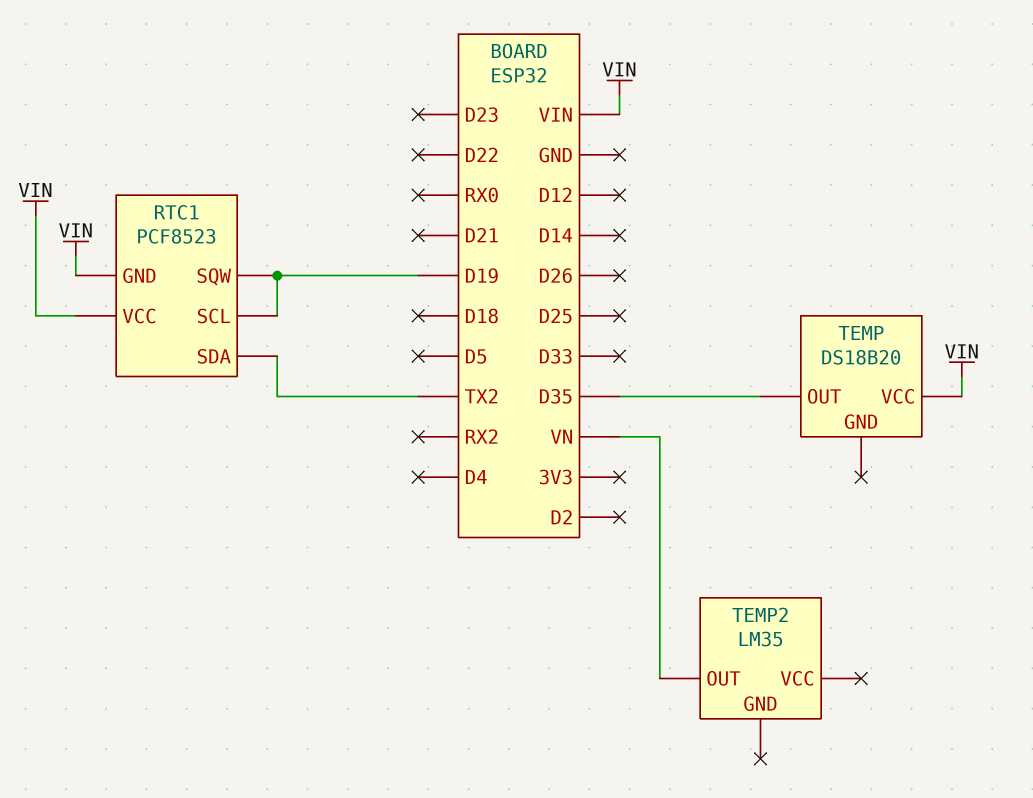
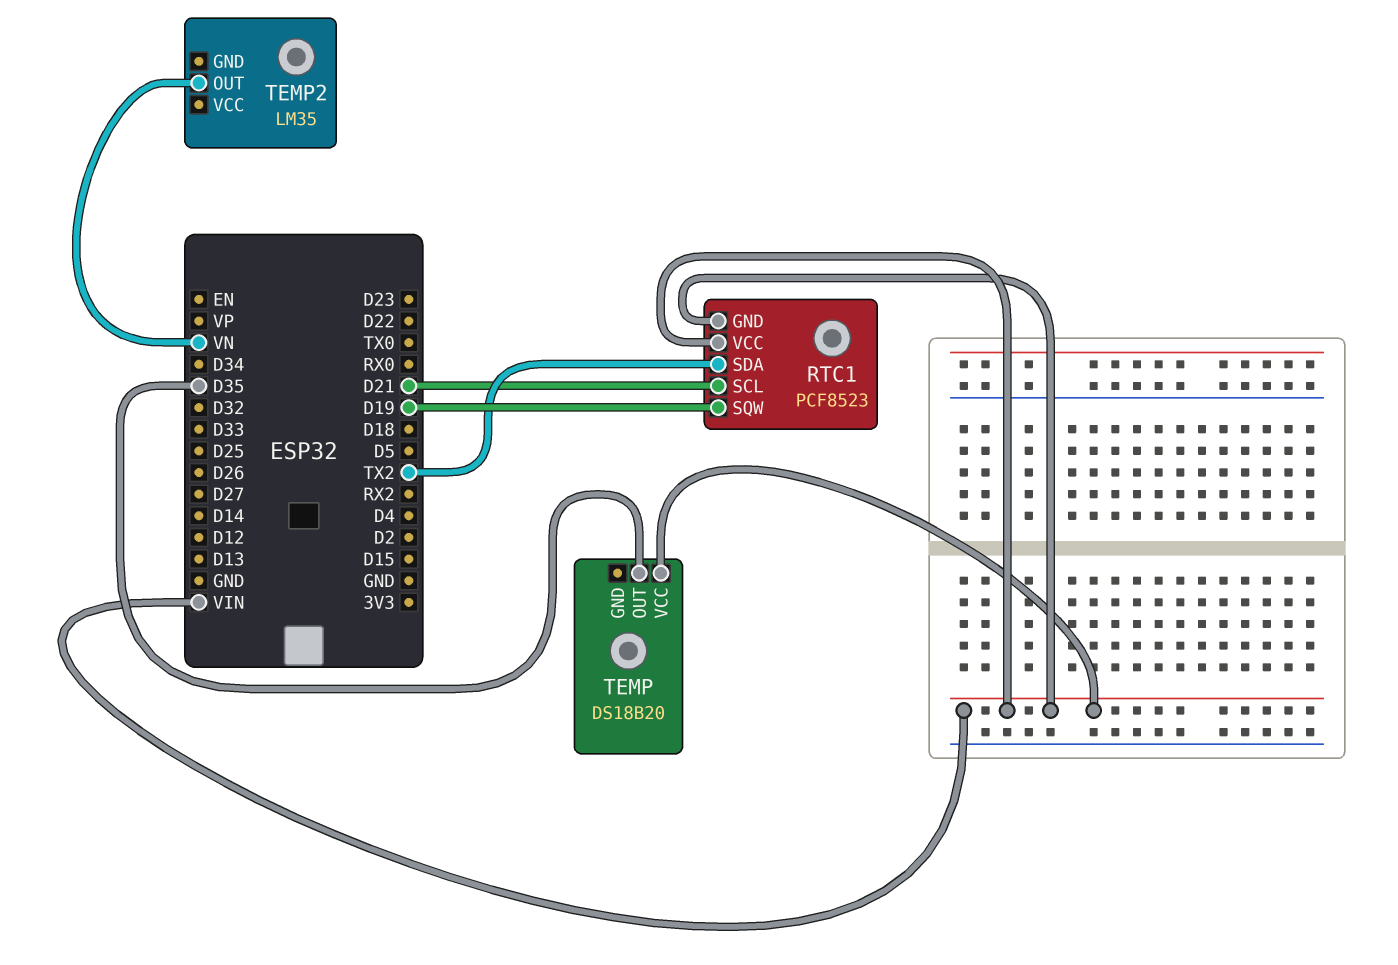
RTC1 pin SCL: D19 -> D21

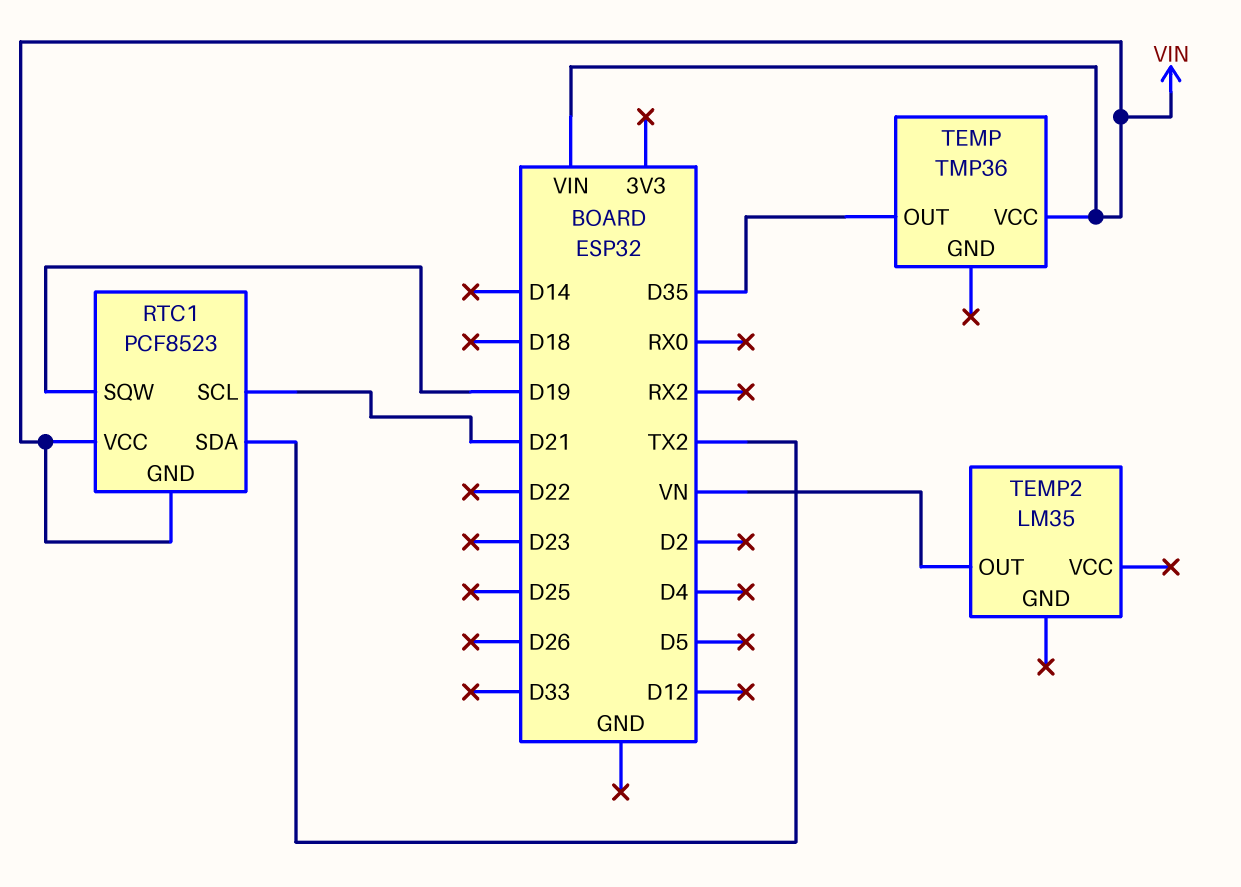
TEMP: DS18B20 -> TMP36

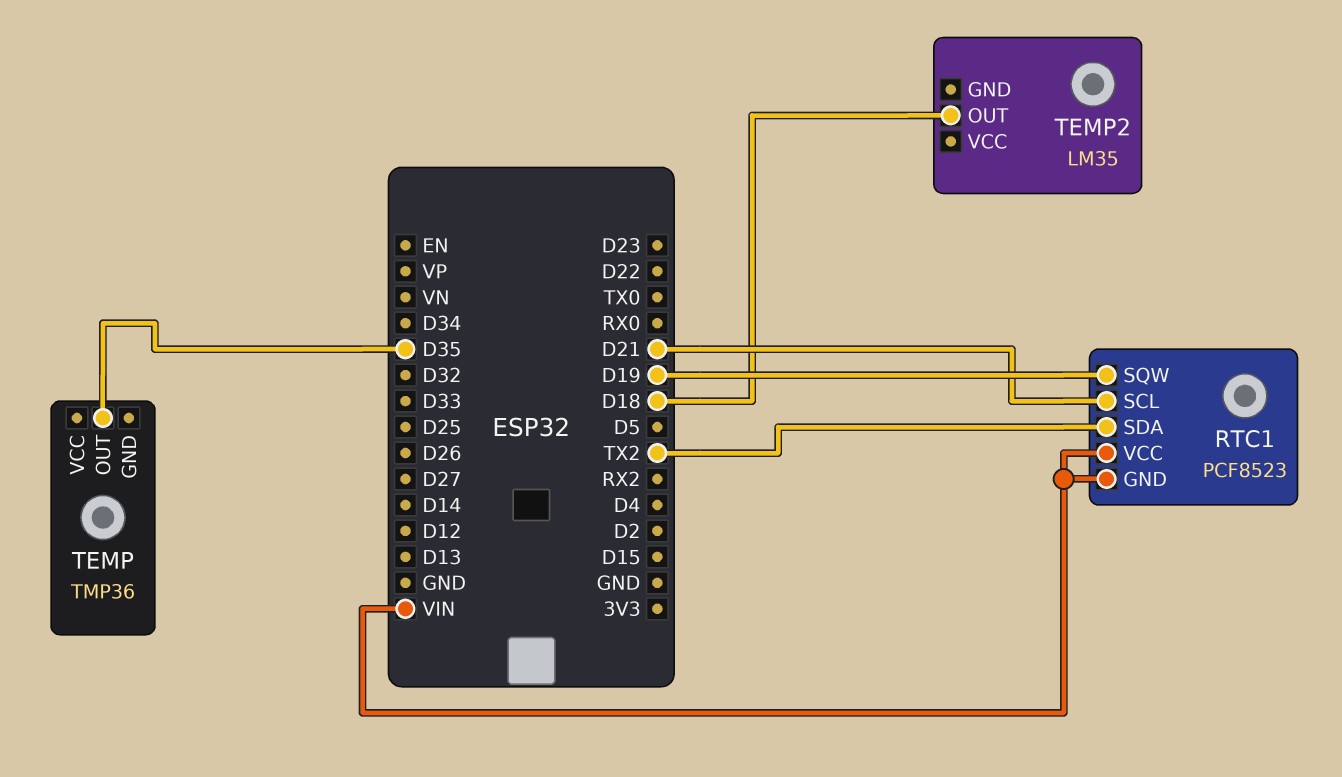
TEMP pin VCC: VIN -> none
TEMP2 pin OUT: VN -> D18

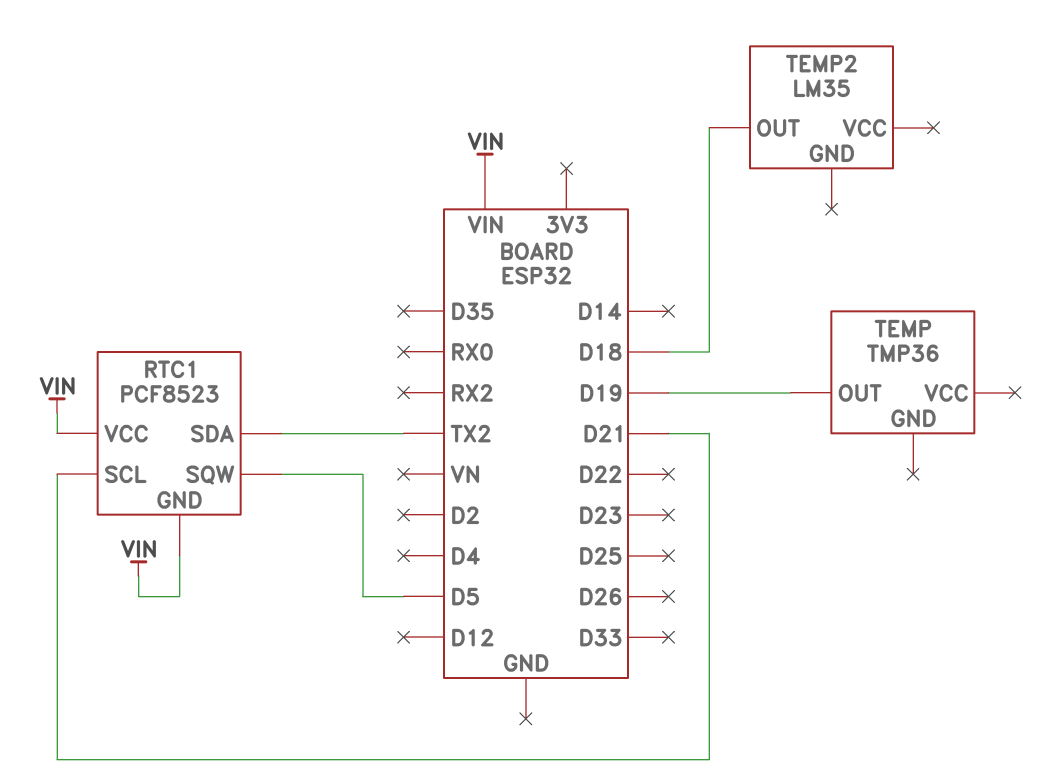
RTC1 pin SQW: D19 -> D5
TEMP pin OUT: D35 -> D19

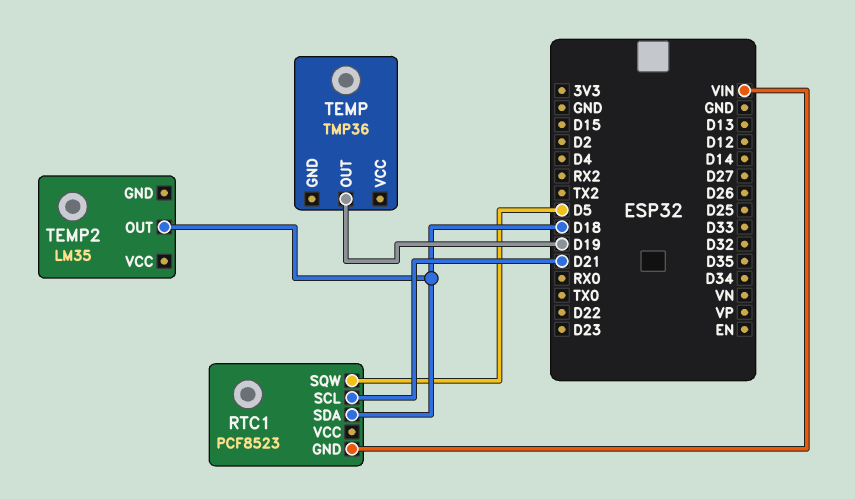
RTC1 pin SDA: TX2 -> D18
RTC1 pin VCC: VIN -> none

